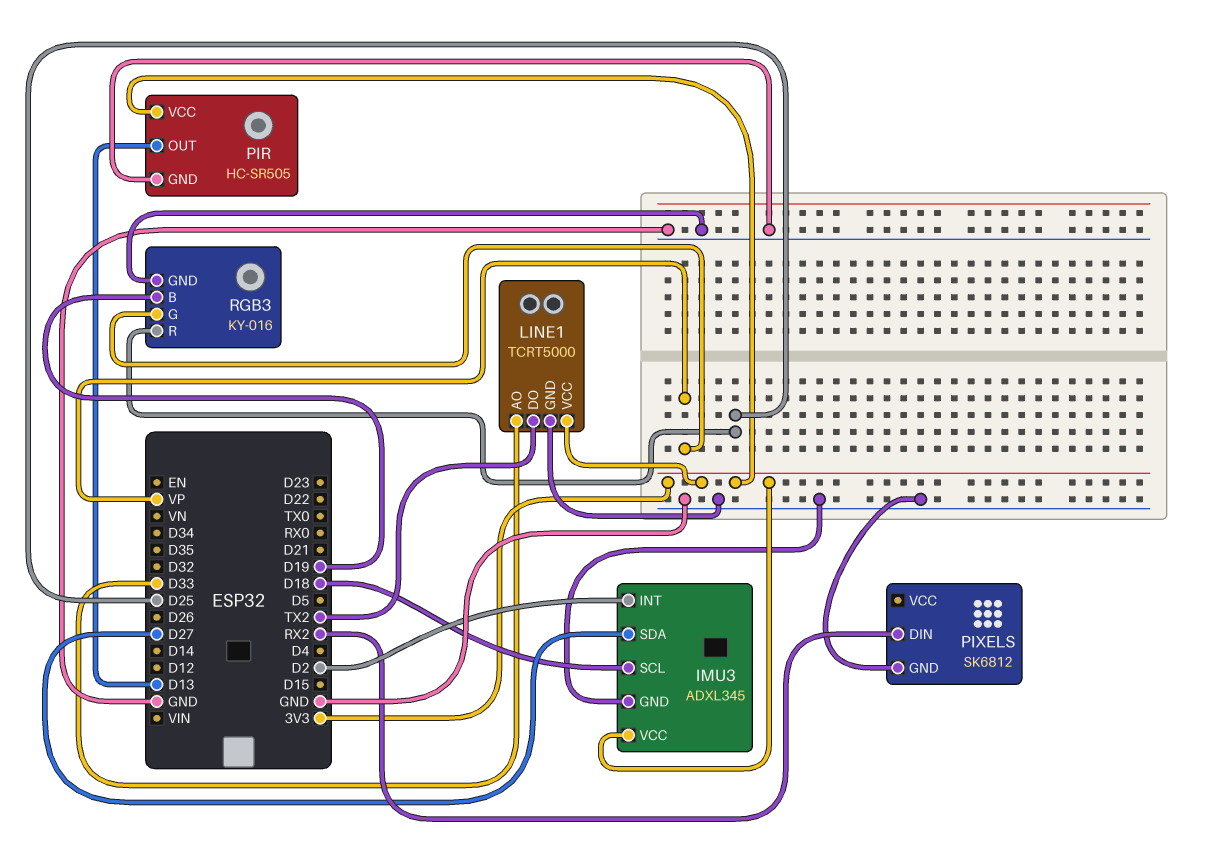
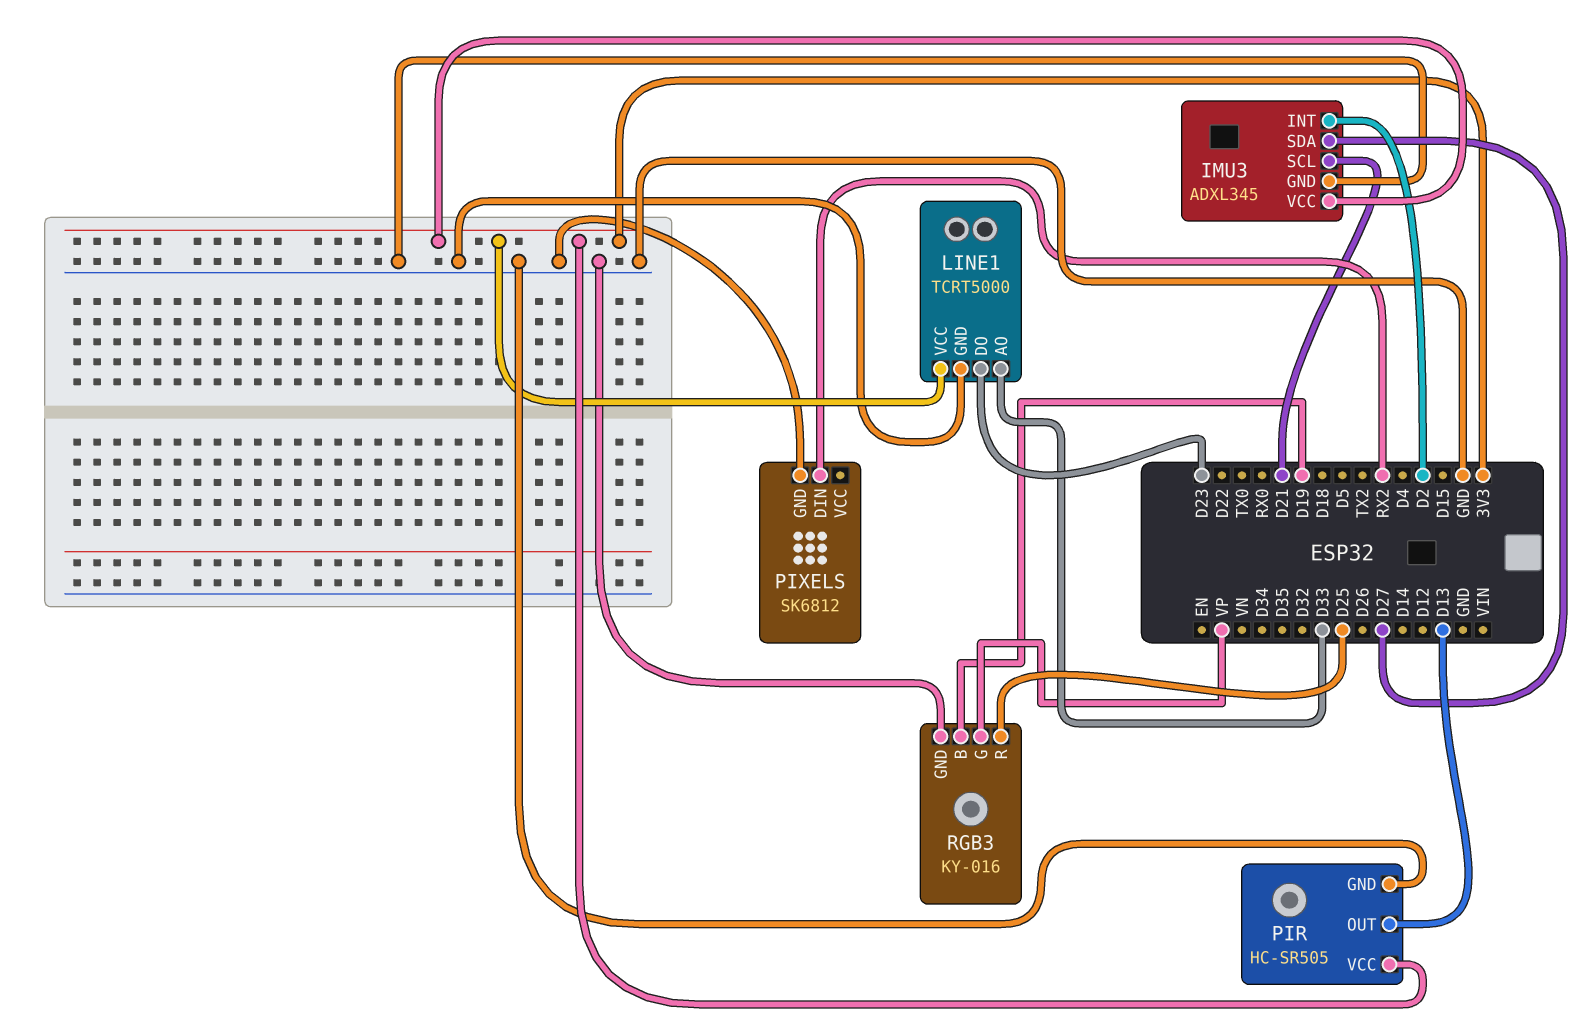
IMU3 pin SCL: D18 -> D21
LINE1 pin DO: TX2 -> D23

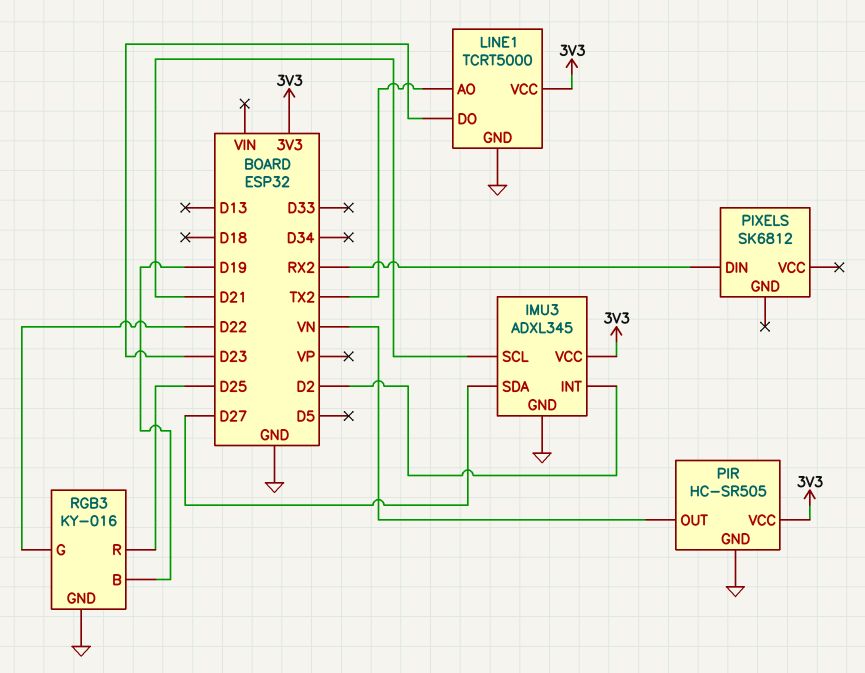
LINE1 pin AO: D33 -> TX2
PIR pin OUT: D13 -> VN
PIXELS pin GND: GND -> none
RGB3 pin G: VP -> D22

